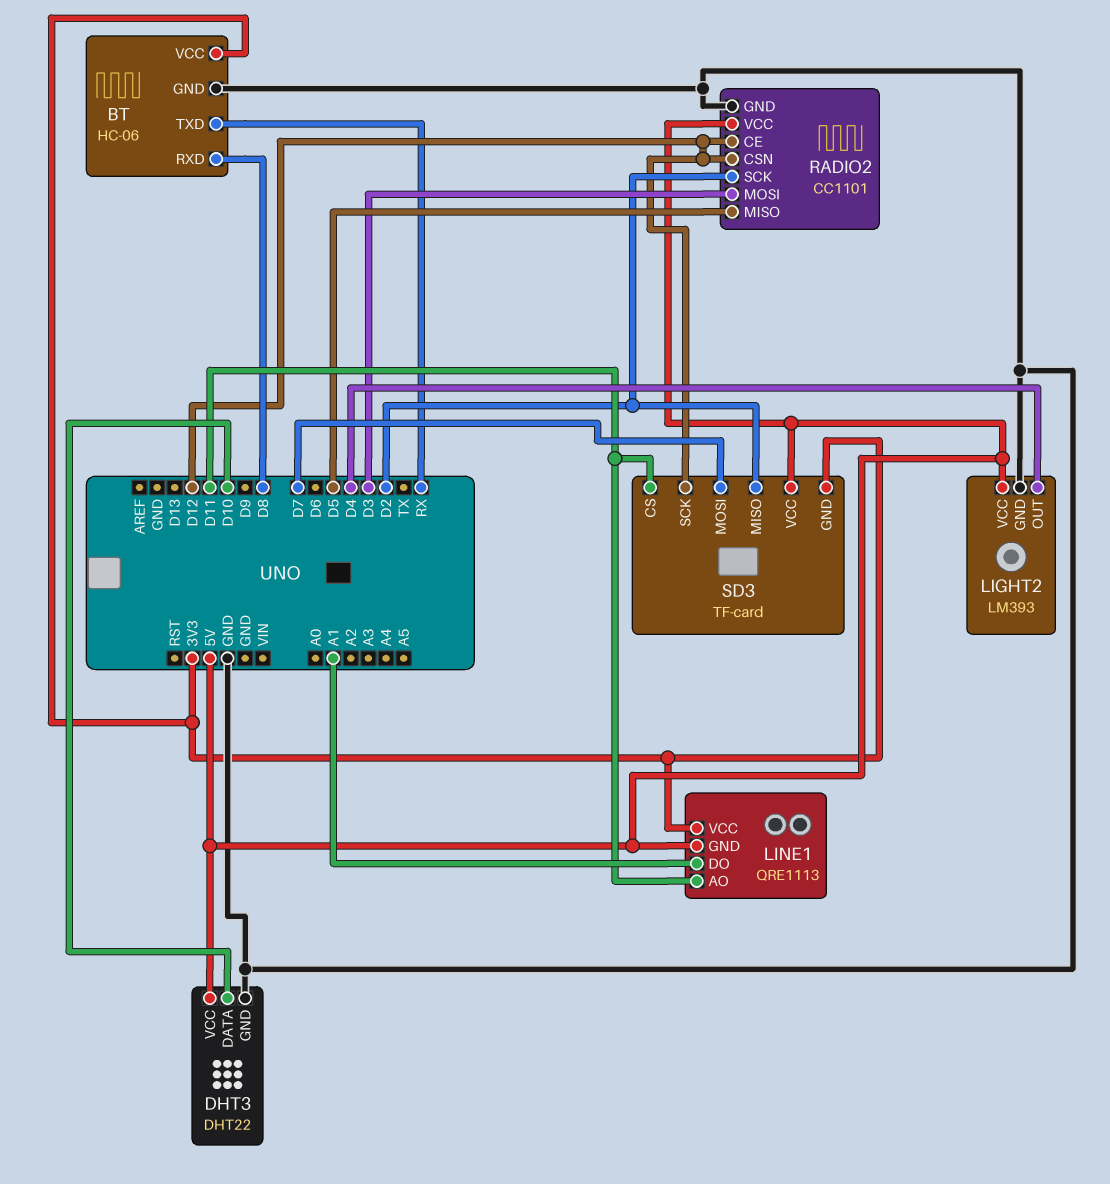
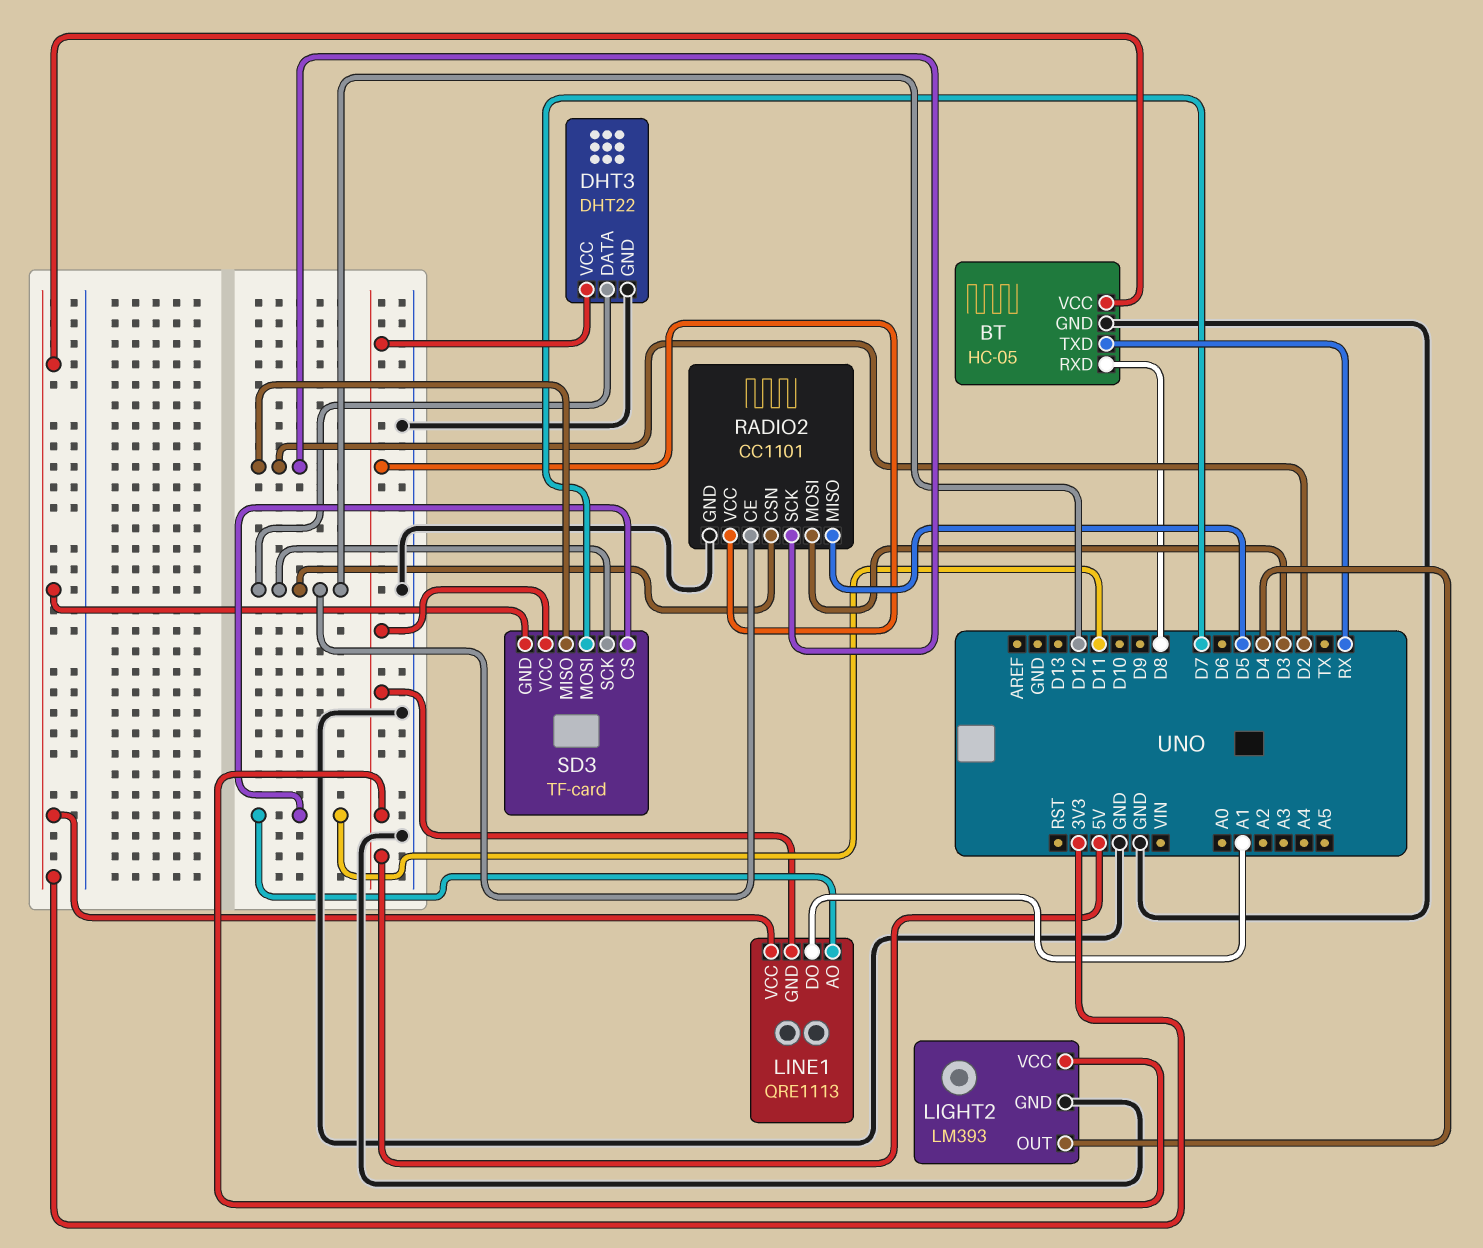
BT: HC-06 -> HC-05
DHT3 pin DATA: D10 -> D12

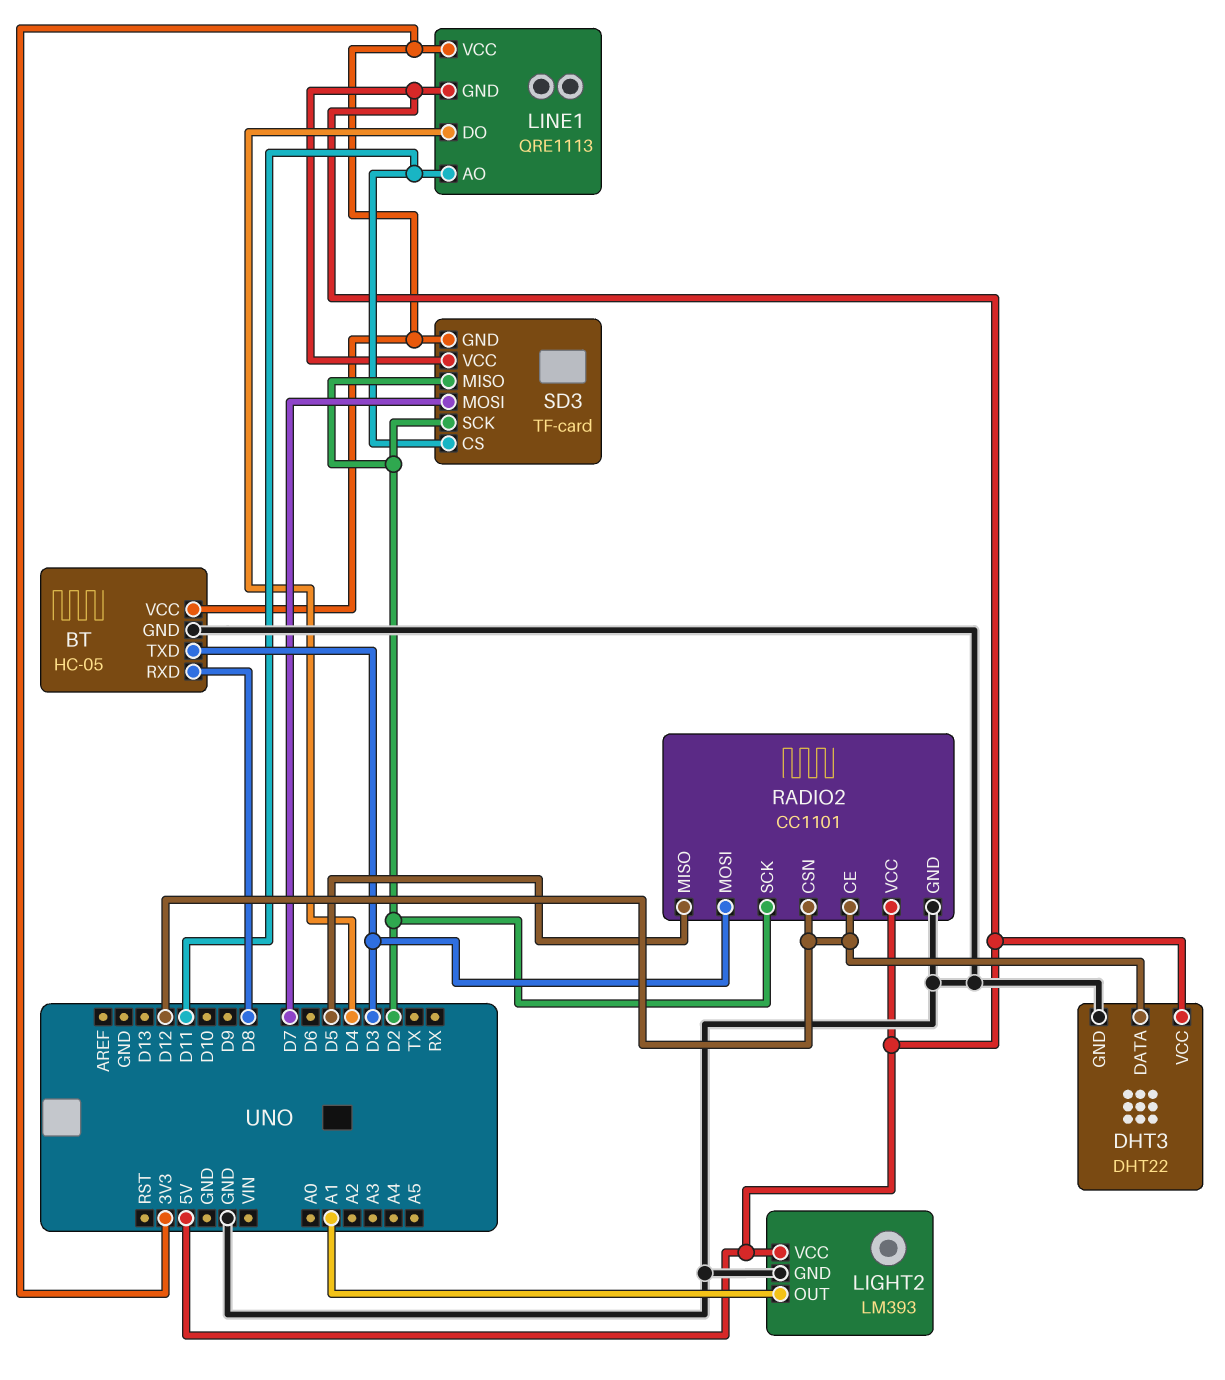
BT pin TXD: RX -> D3
LIGHT2 pin OUT: D4 -> A1
LINE1 pin DO: A1 -> D4
SD3 pin SCK: D12 -> D2

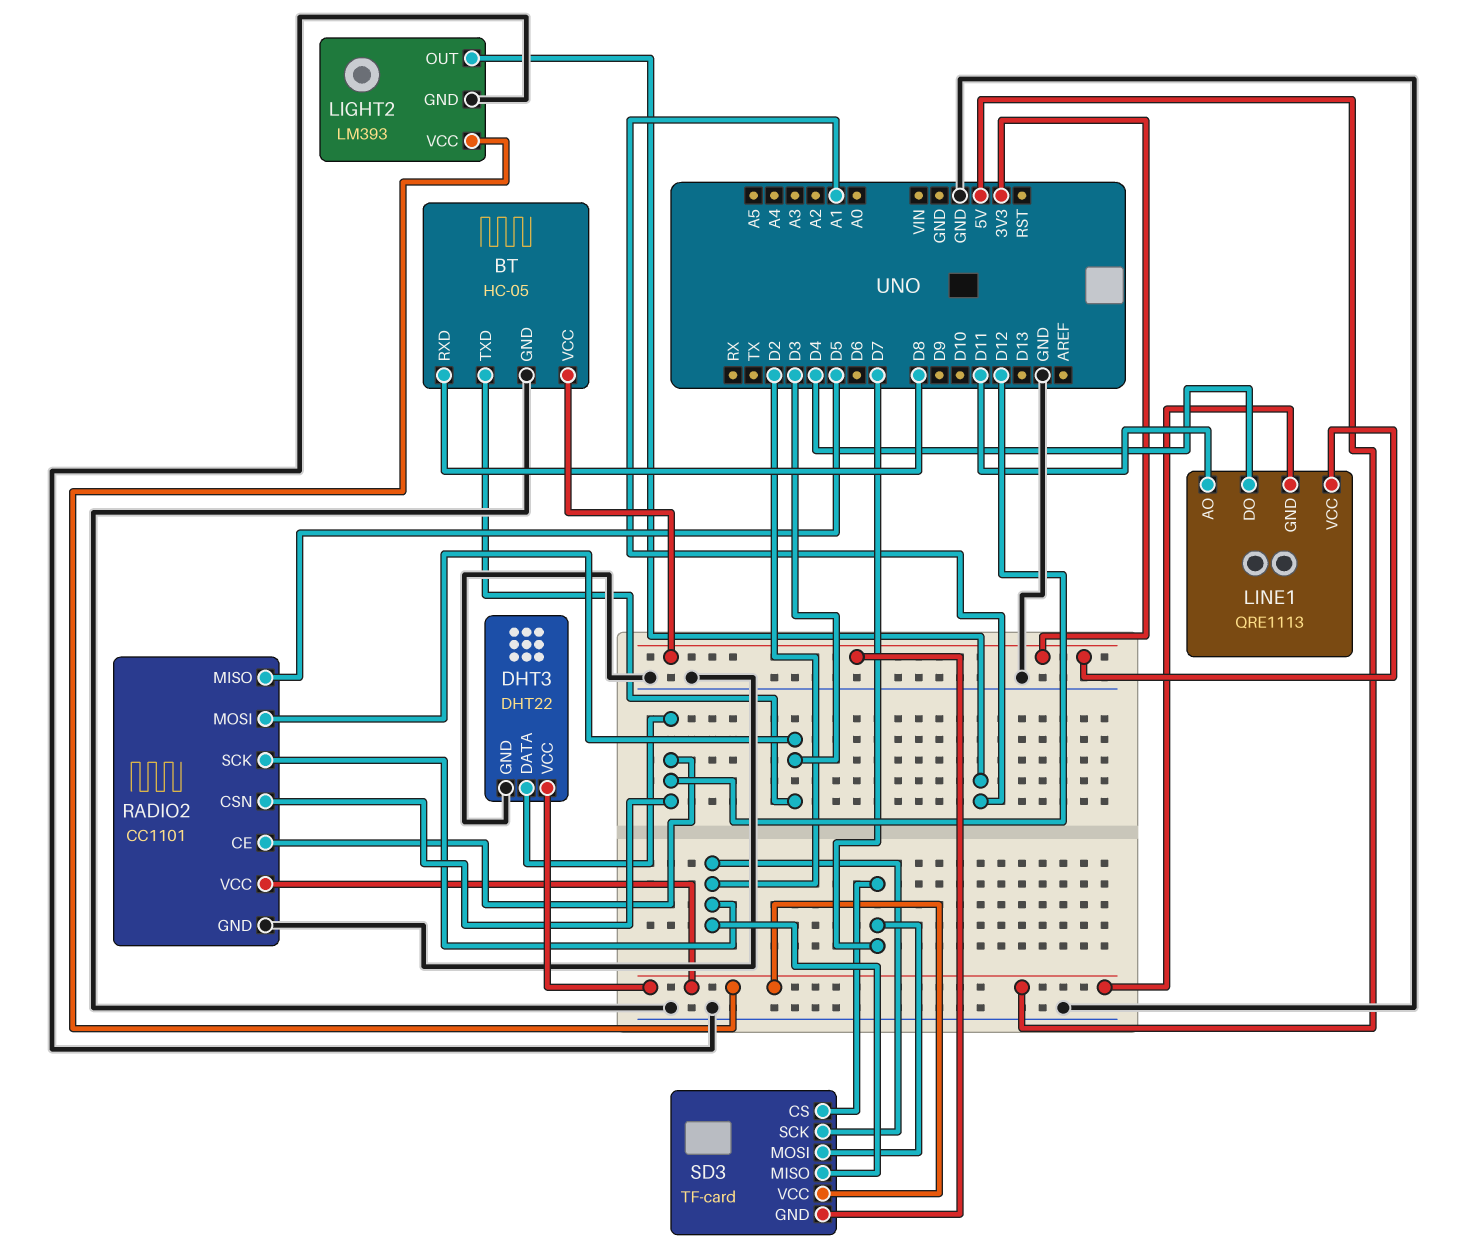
SD3 pin CS: D11 -> D7

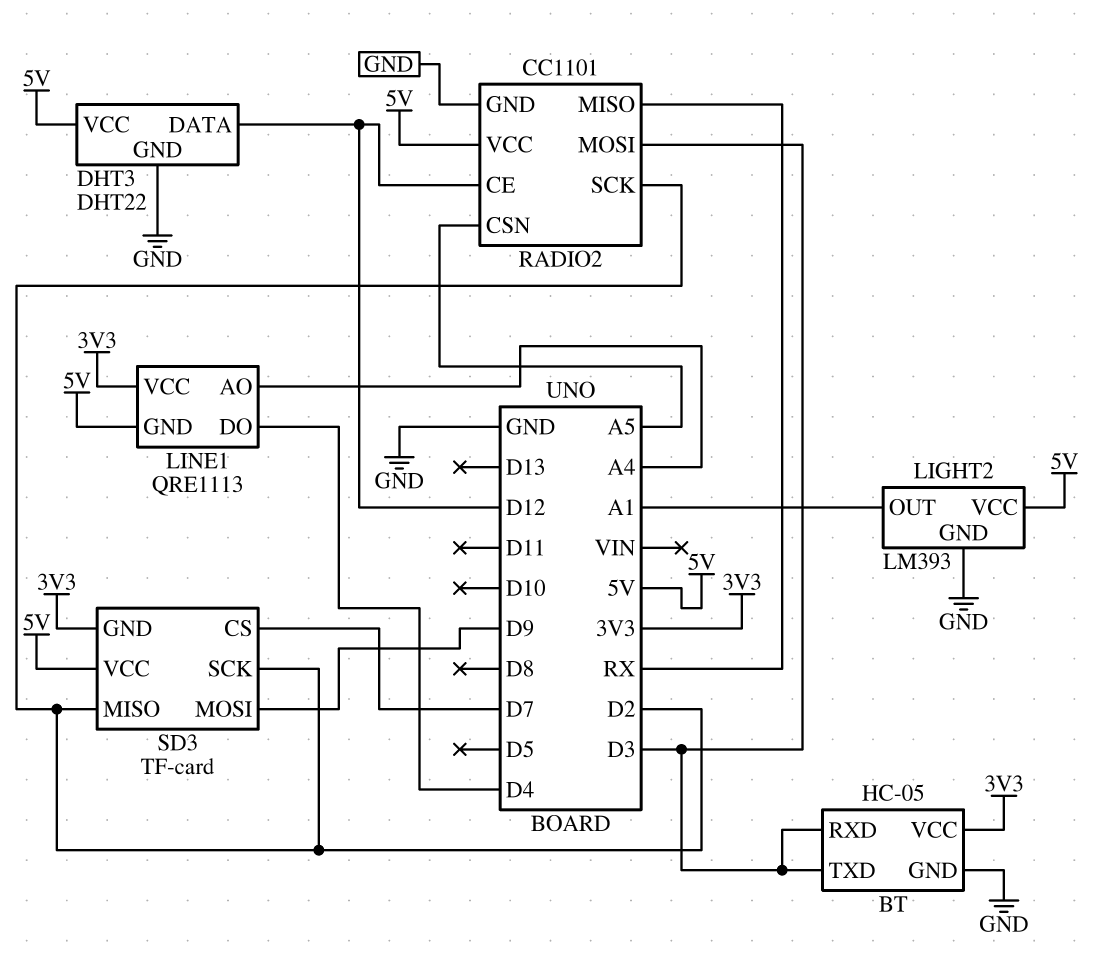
BT pin RXD: D8 -> D3
LINE1 pin AO: D11 -> A4
RADIO2 pin CSN: D12 -> A5
RADIO2 pin MISO: D5 -> RX
SD3 pin MOSI: D7 -> D9

